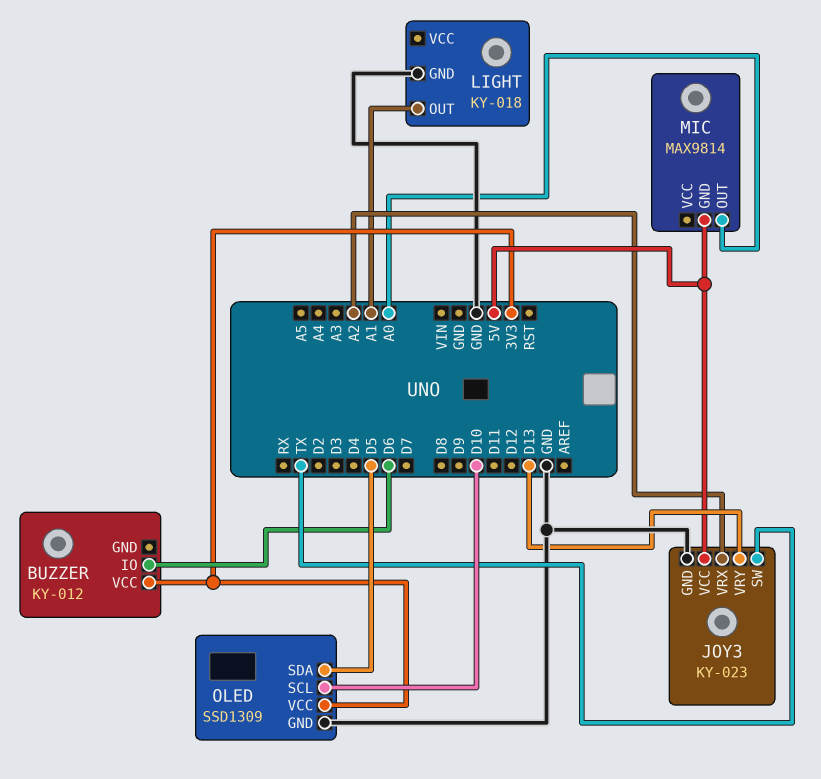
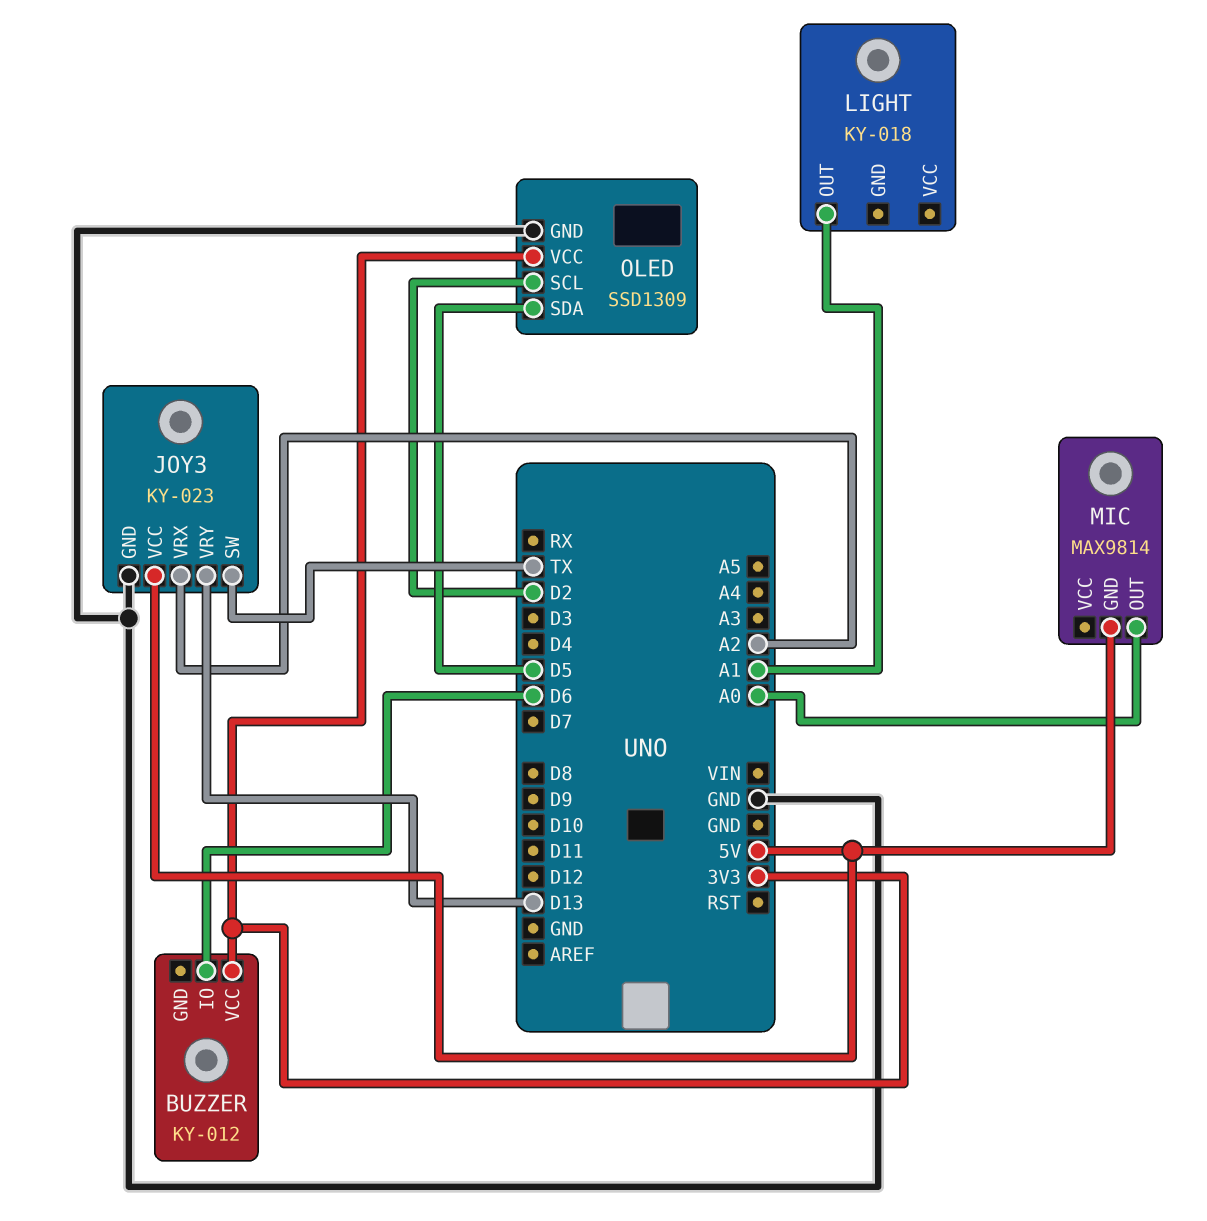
LIGHT pin GND: GND -> none
OLED pin SCL: D10 -> D2

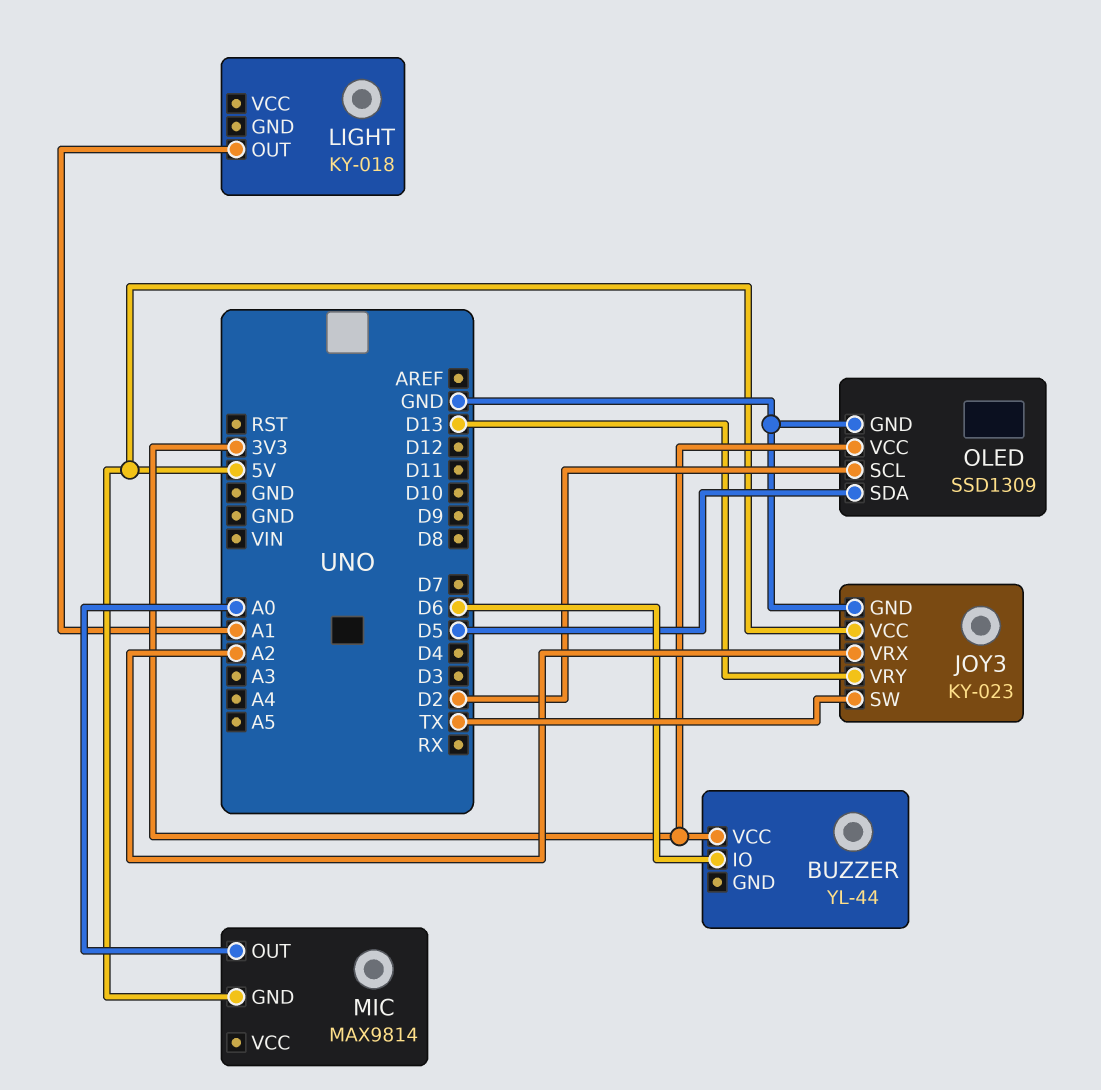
BUZZER: KY-012 -> YL-44

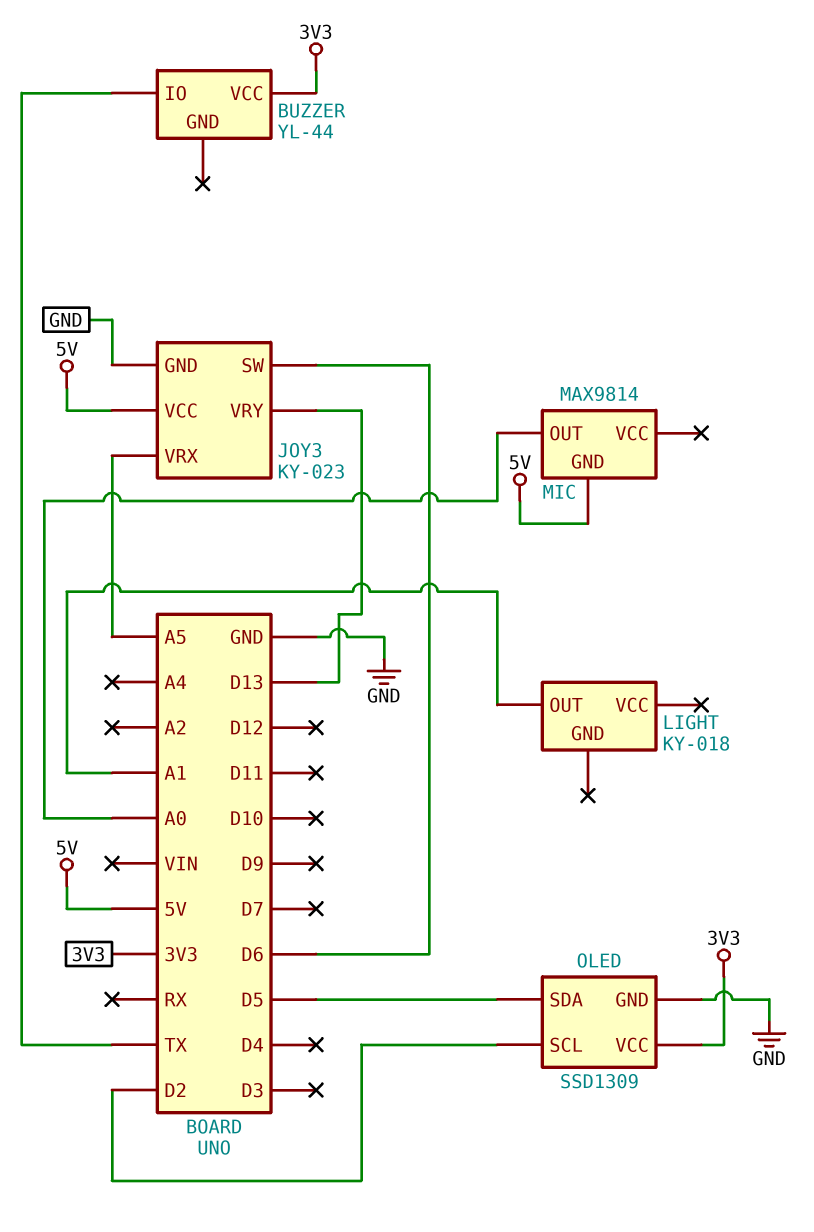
BUZZER pin IO: D6 -> TX
JOY3 pin SW: TX -> D6
JOY3 pin VRX: A2 -> A5

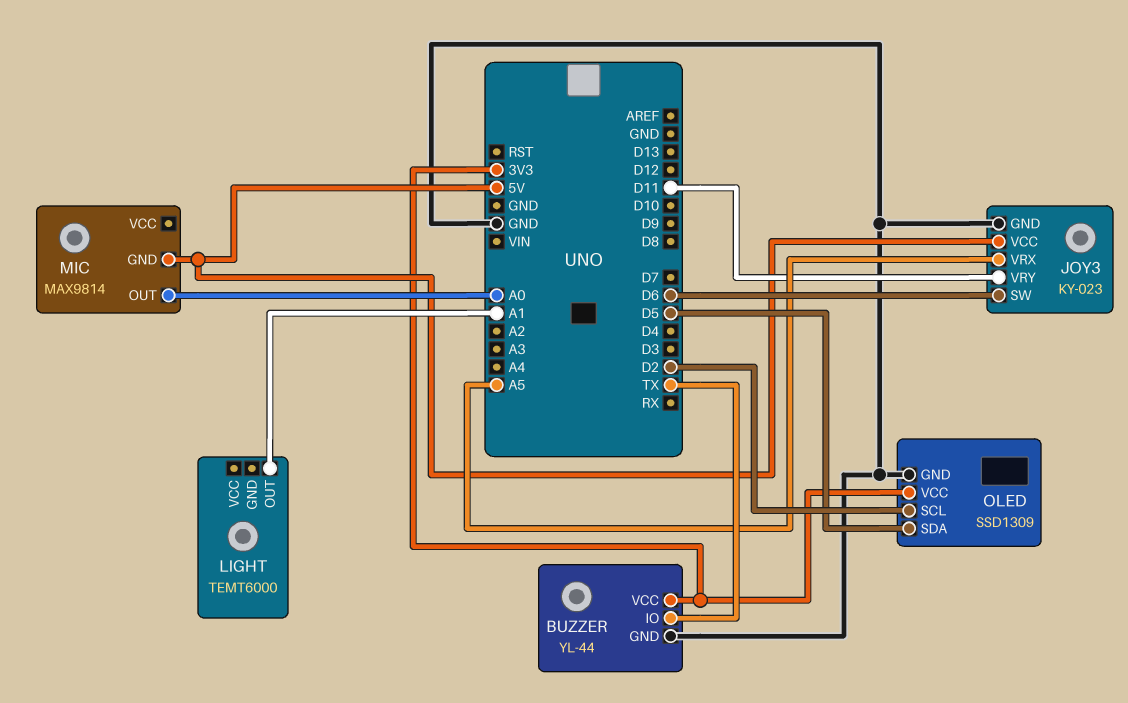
BUZZER pin GND: none -> GND
JOY3 pin VRY: D13 -> D11
LIGHT: KY-018 -> TEMT6000

